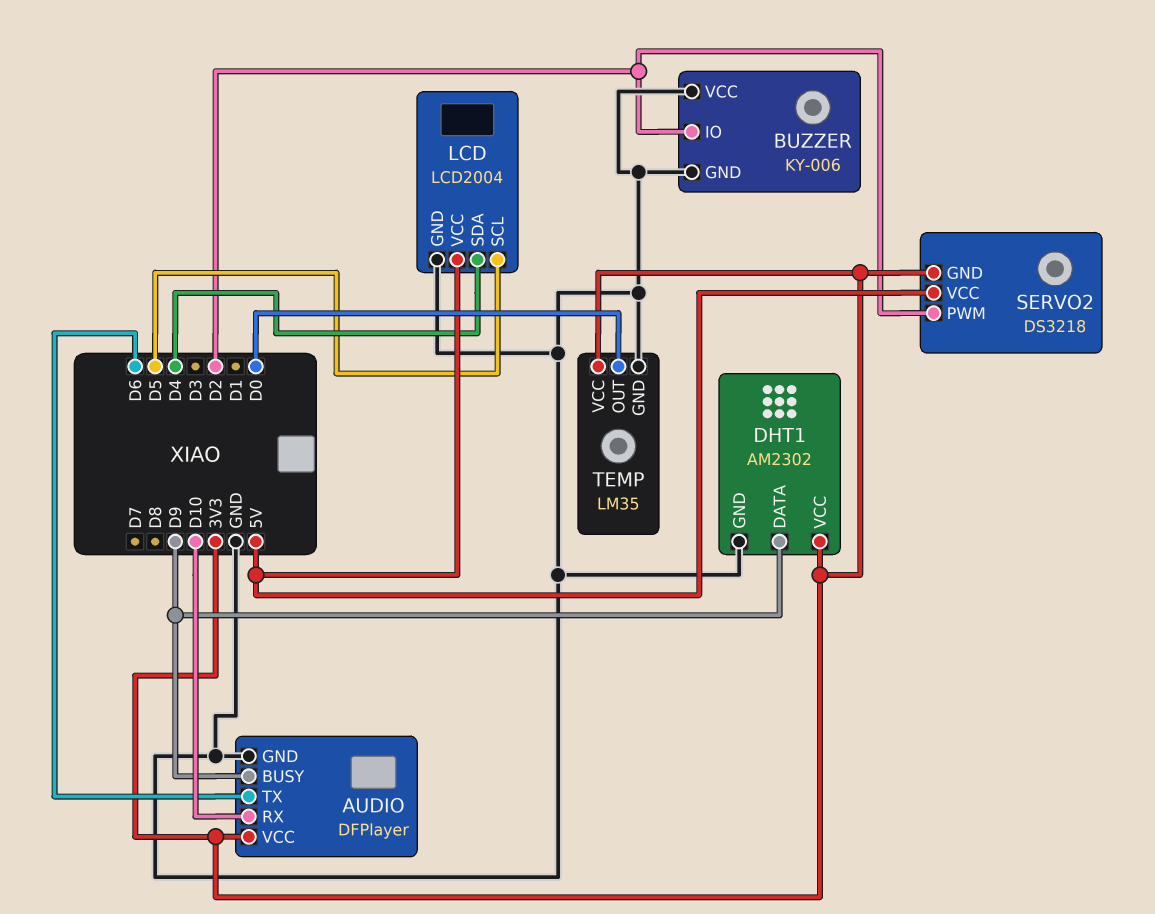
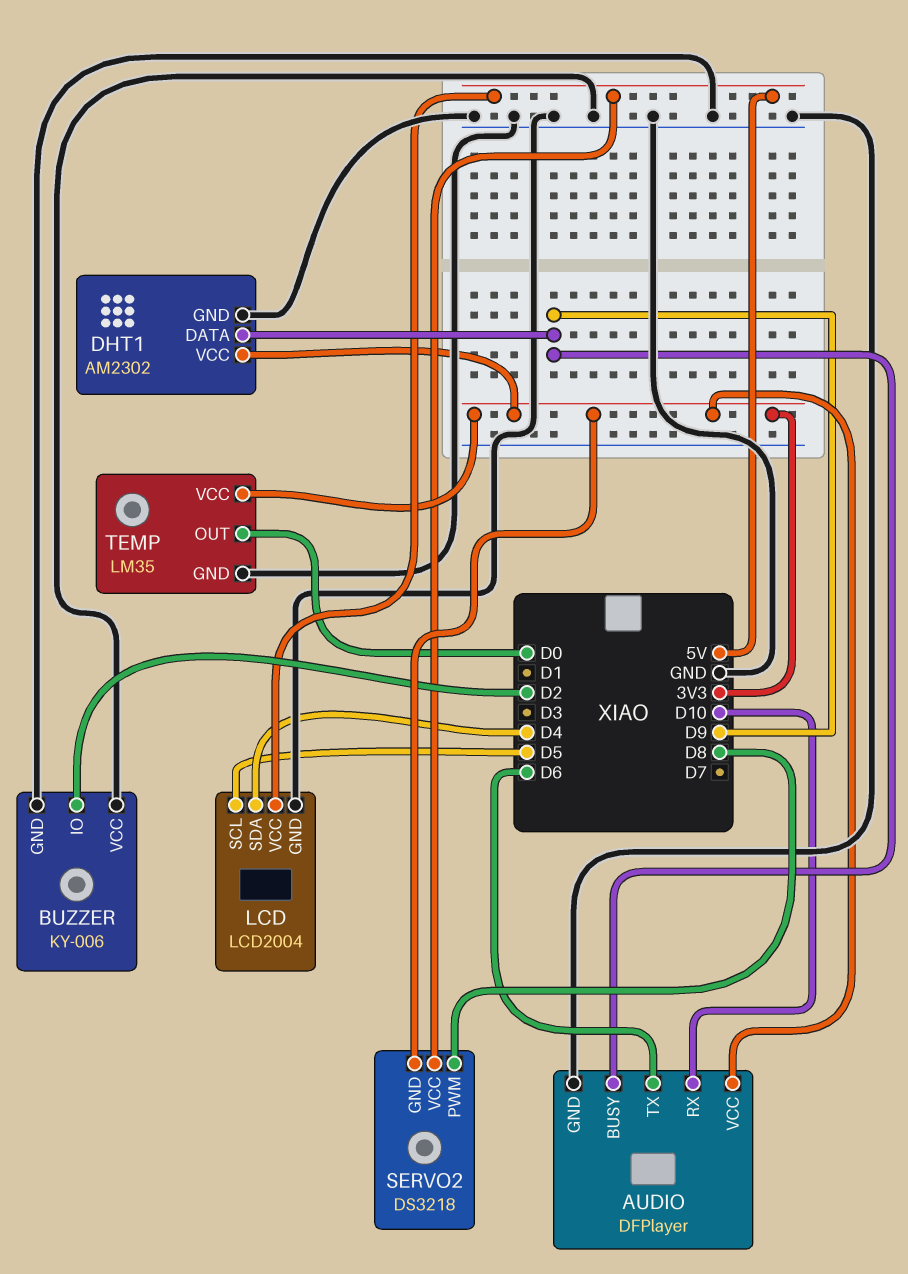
SERVO2 pin PWM: D2 -> D8

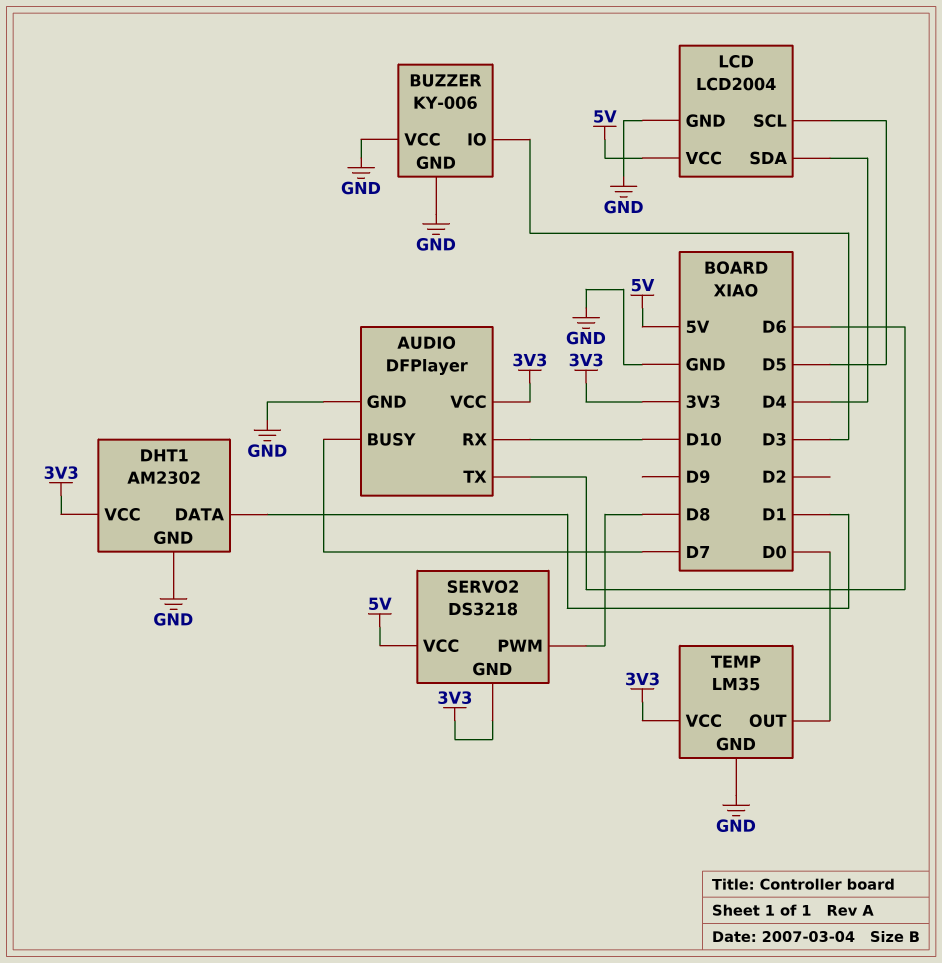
AUDIO pin BUSY: D9 -> D7
BUZZER pin IO: D2 -> D3
DHT1 pin DATA: D9 -> D1

